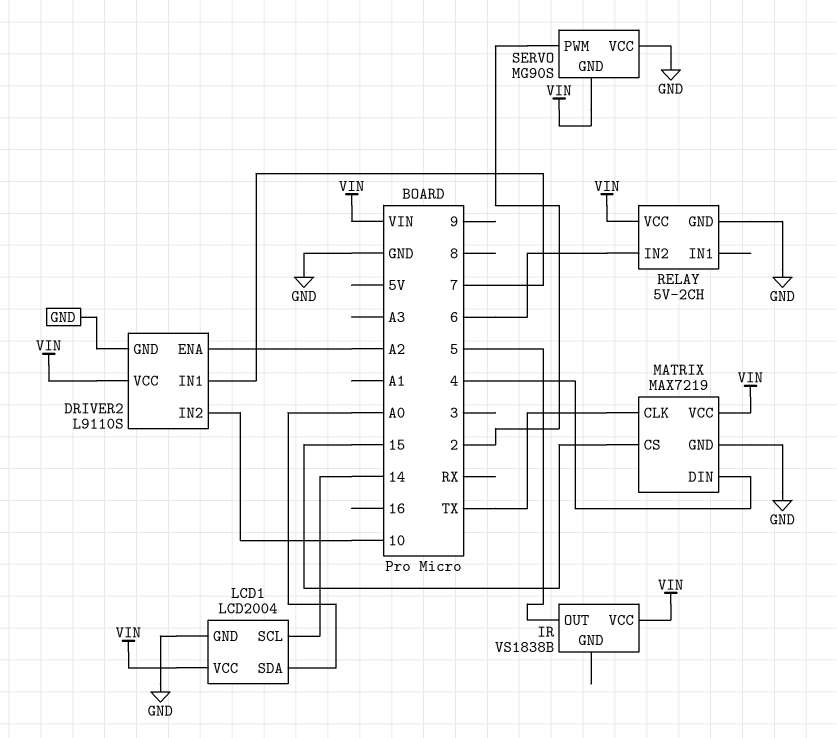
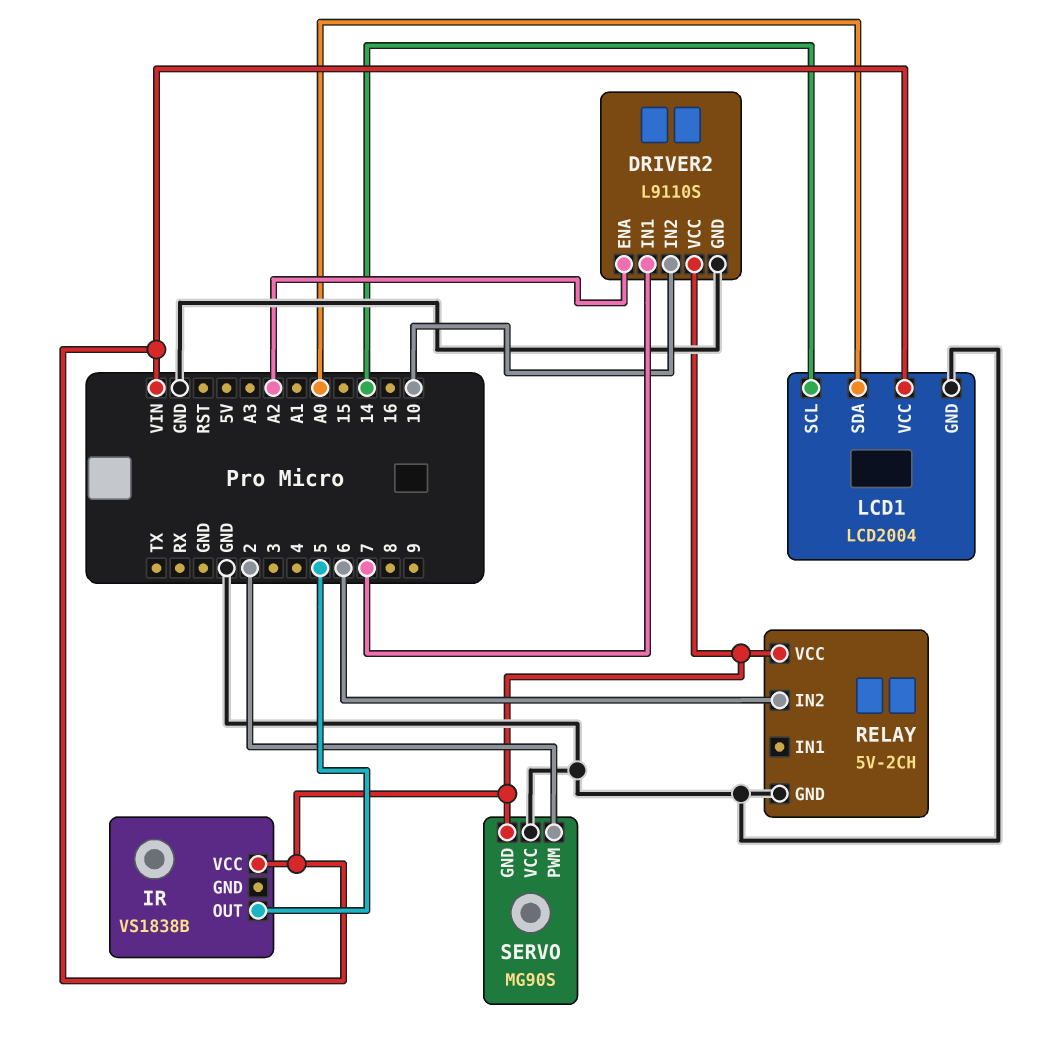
MATRIX: MAX7219 -> none
MATRIX pin CLK: TX -> none
MATRIX pin CS: 15 -> none
MATRIX pin DIN: 4 -> none
MATRIX pin GND: GND -> none
MATRIX pin VCC: VIN -> none

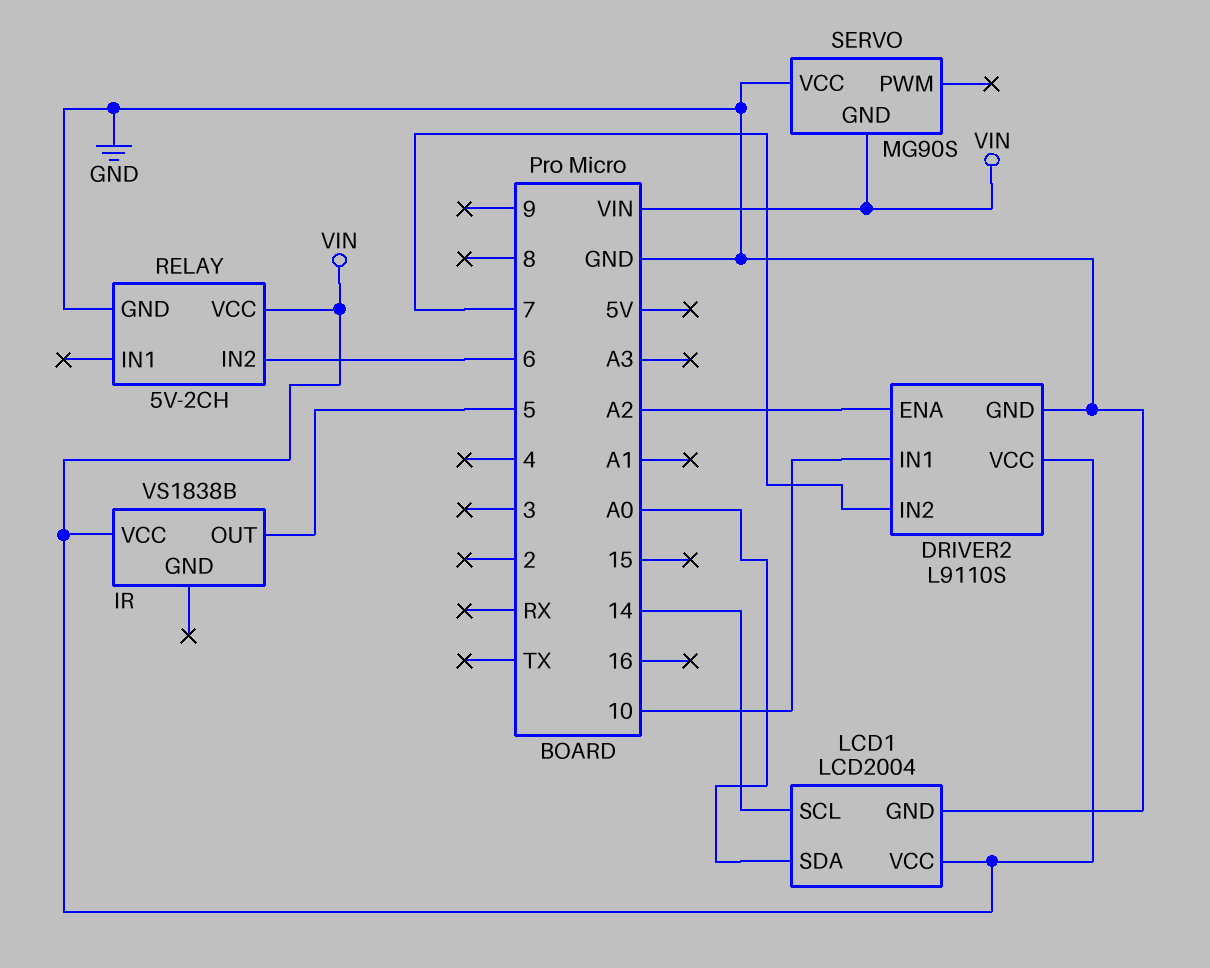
DRIVER2 pin IN1: 7 -> 10
DRIVER2 pin IN2: 10 -> 7
SERVO pin PWM: 2 -> none

